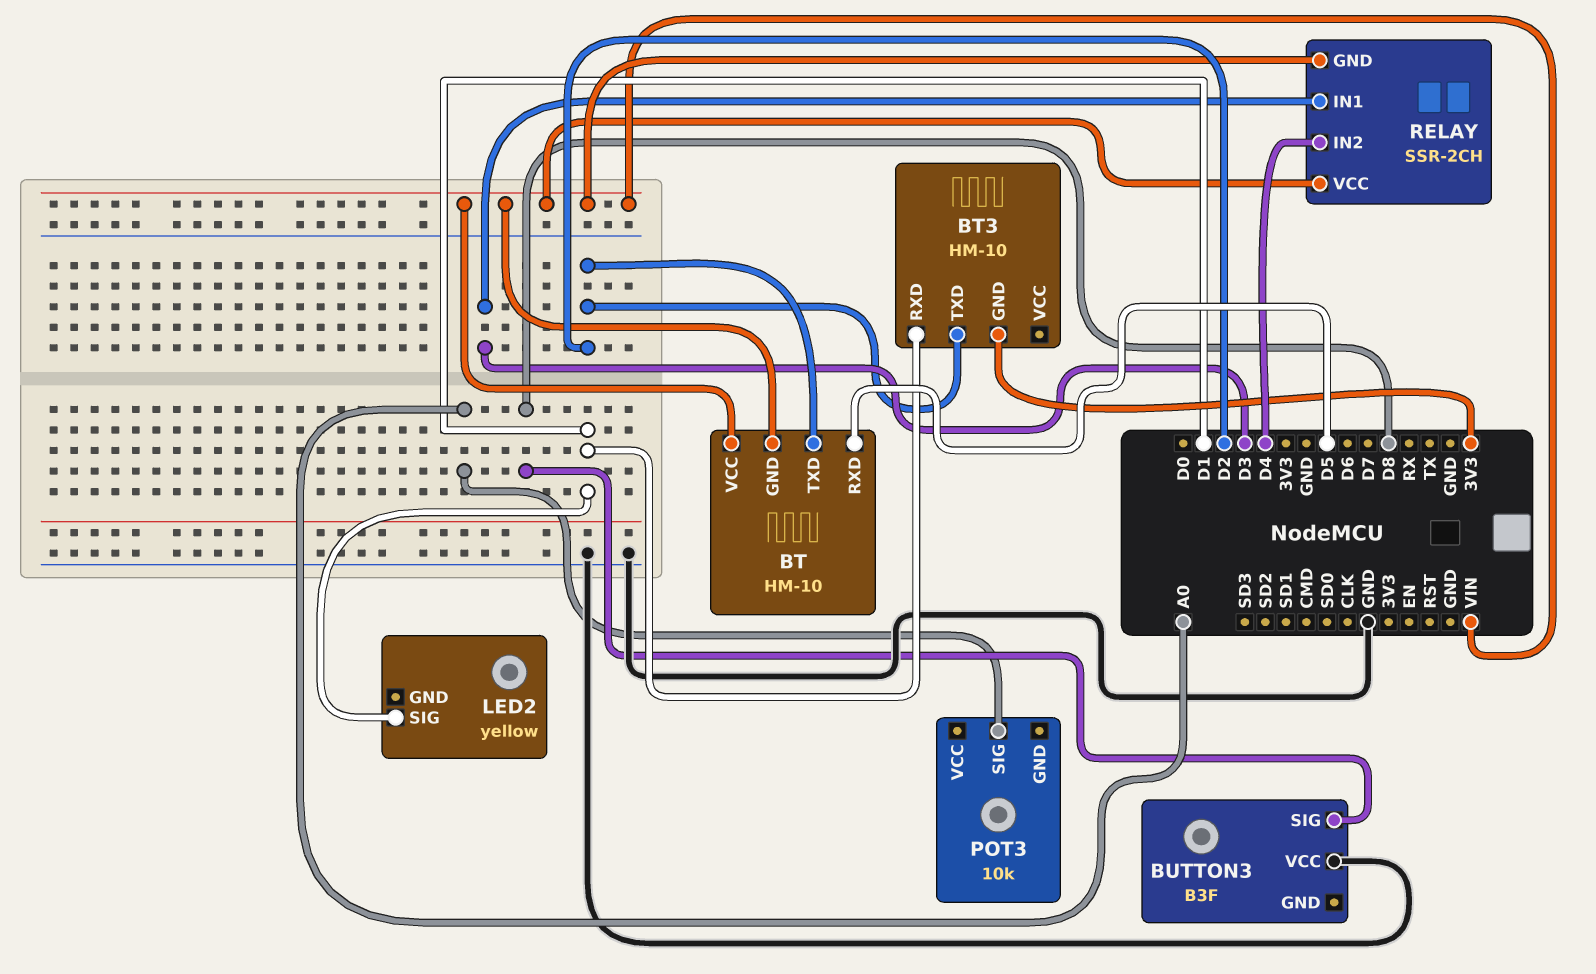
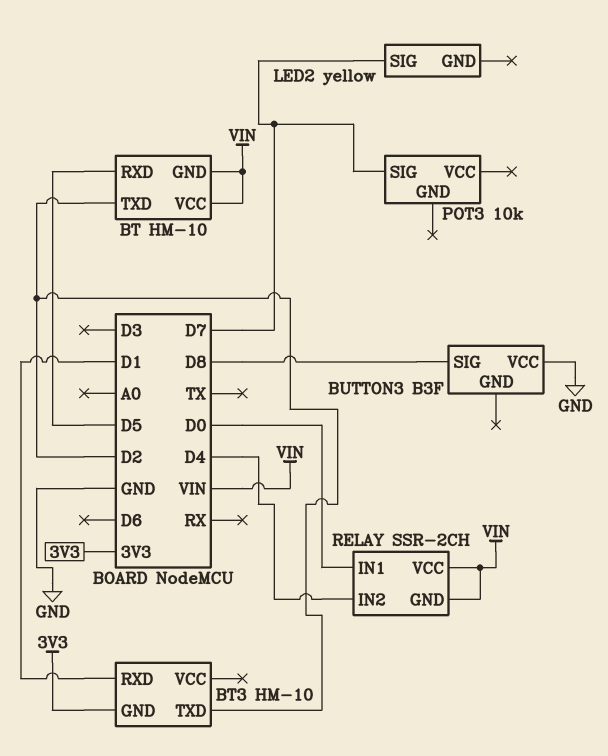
LED2 pin SIG: D1 -> D7
POT3 pin SIG: A0 -> D7
RELAY pin IN1: D3 -> D0

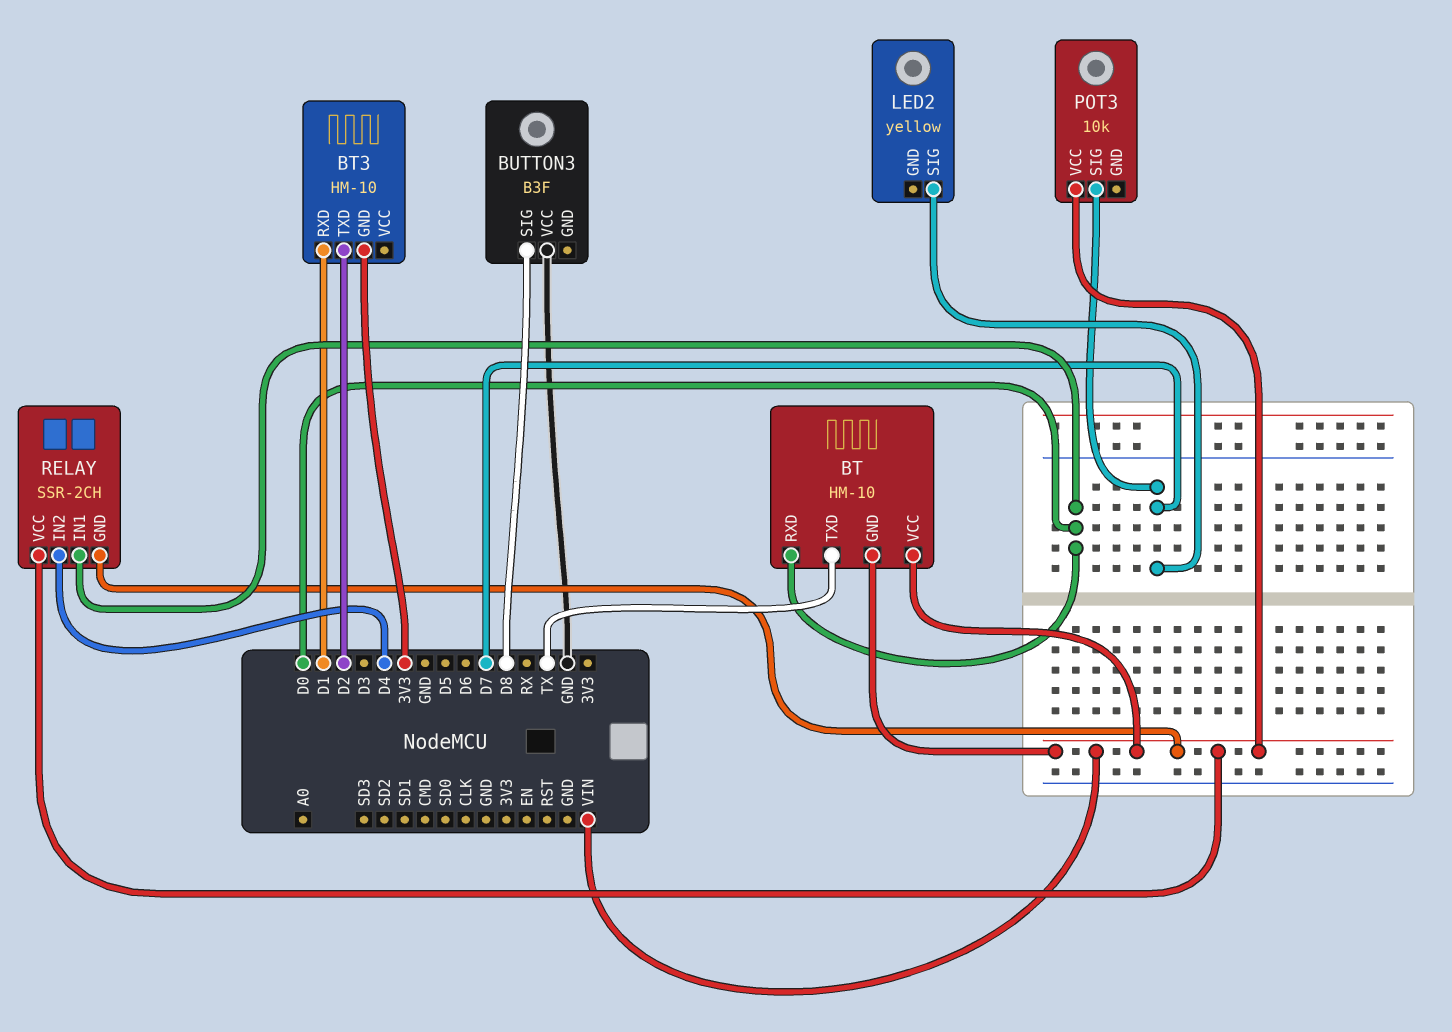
BT pin RXD: D5 -> D0
BT pin TXD: D2 -> TX
POT3 pin VCC: none -> VIN

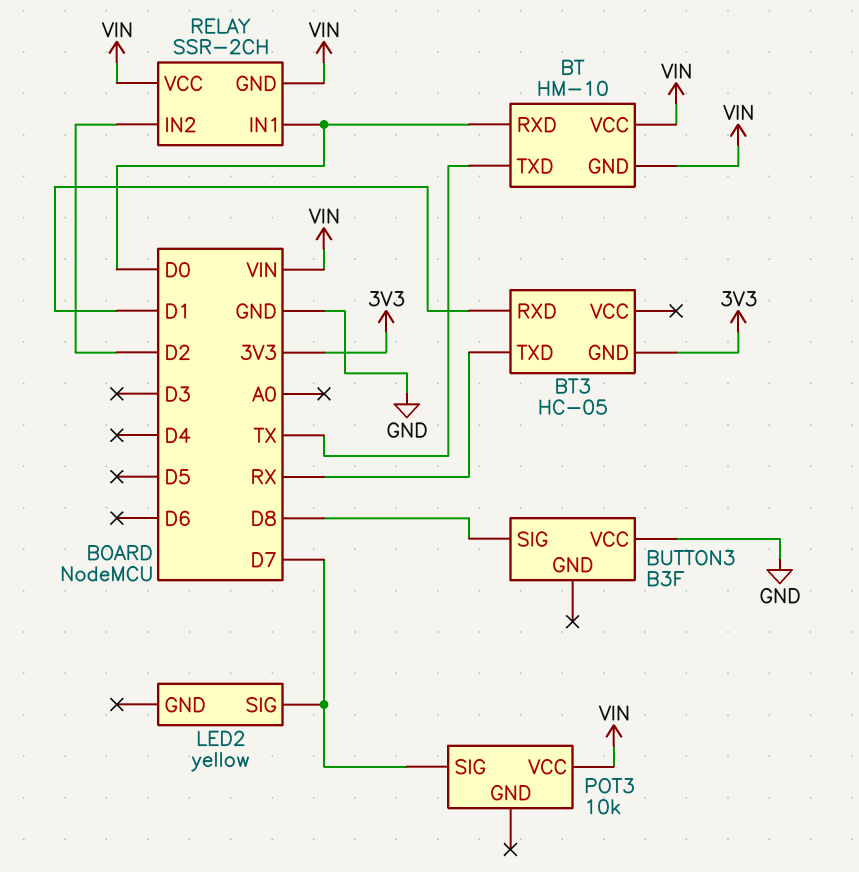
BT3: HM-10 -> HC-05
BT3 pin TXD: D2 -> RX
RELAY pin IN2: D4 -> D2

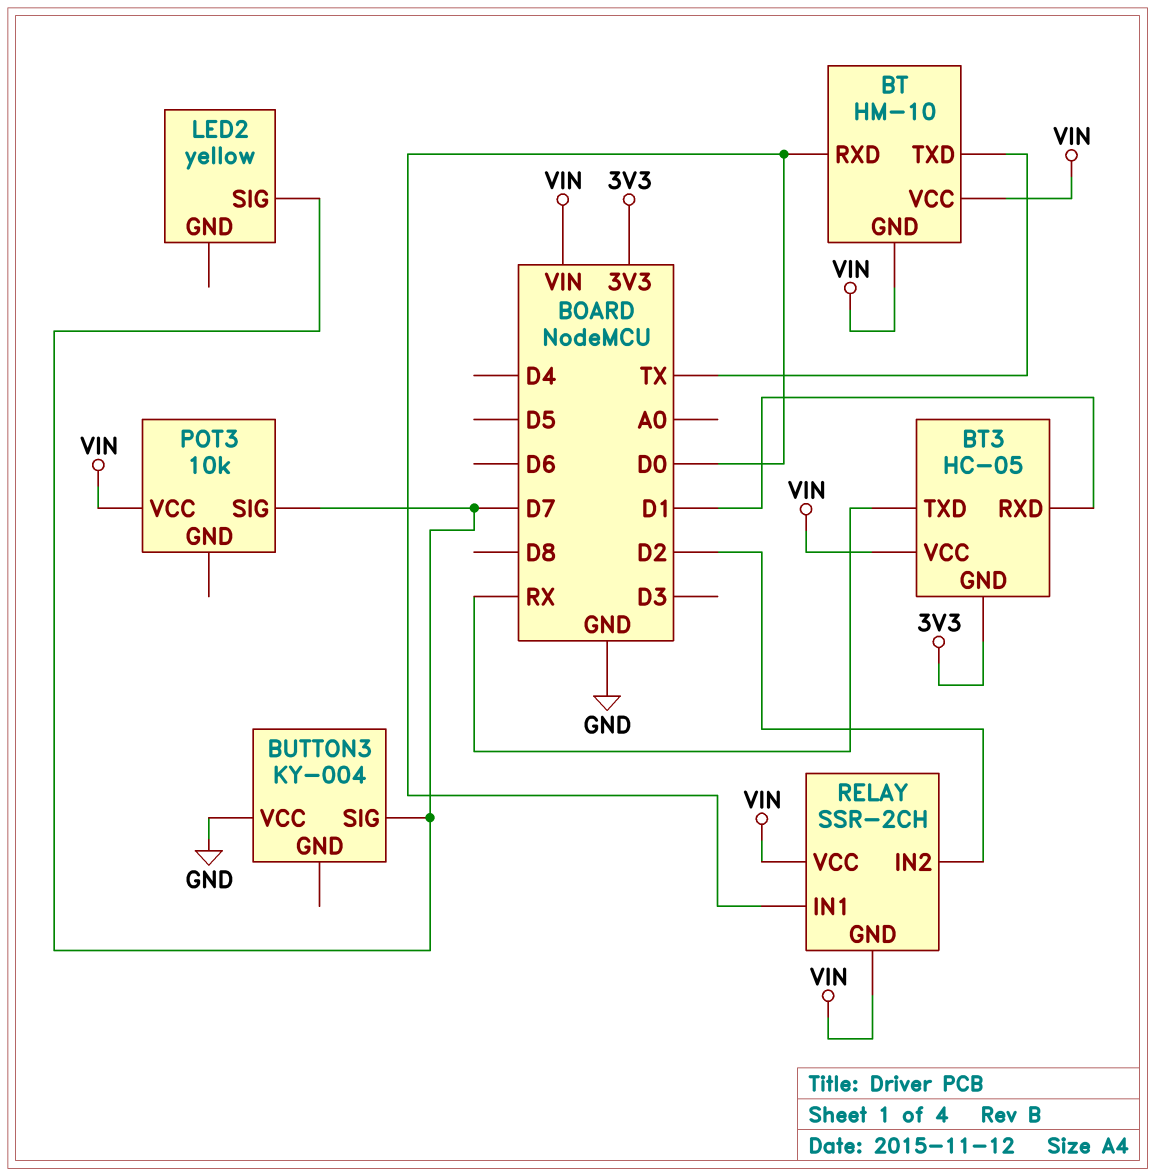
BT3 pin VCC: none -> VIN
BUTTON3: B3F -> KY-004
BUTTON3 pin SIG: D8 -> D7

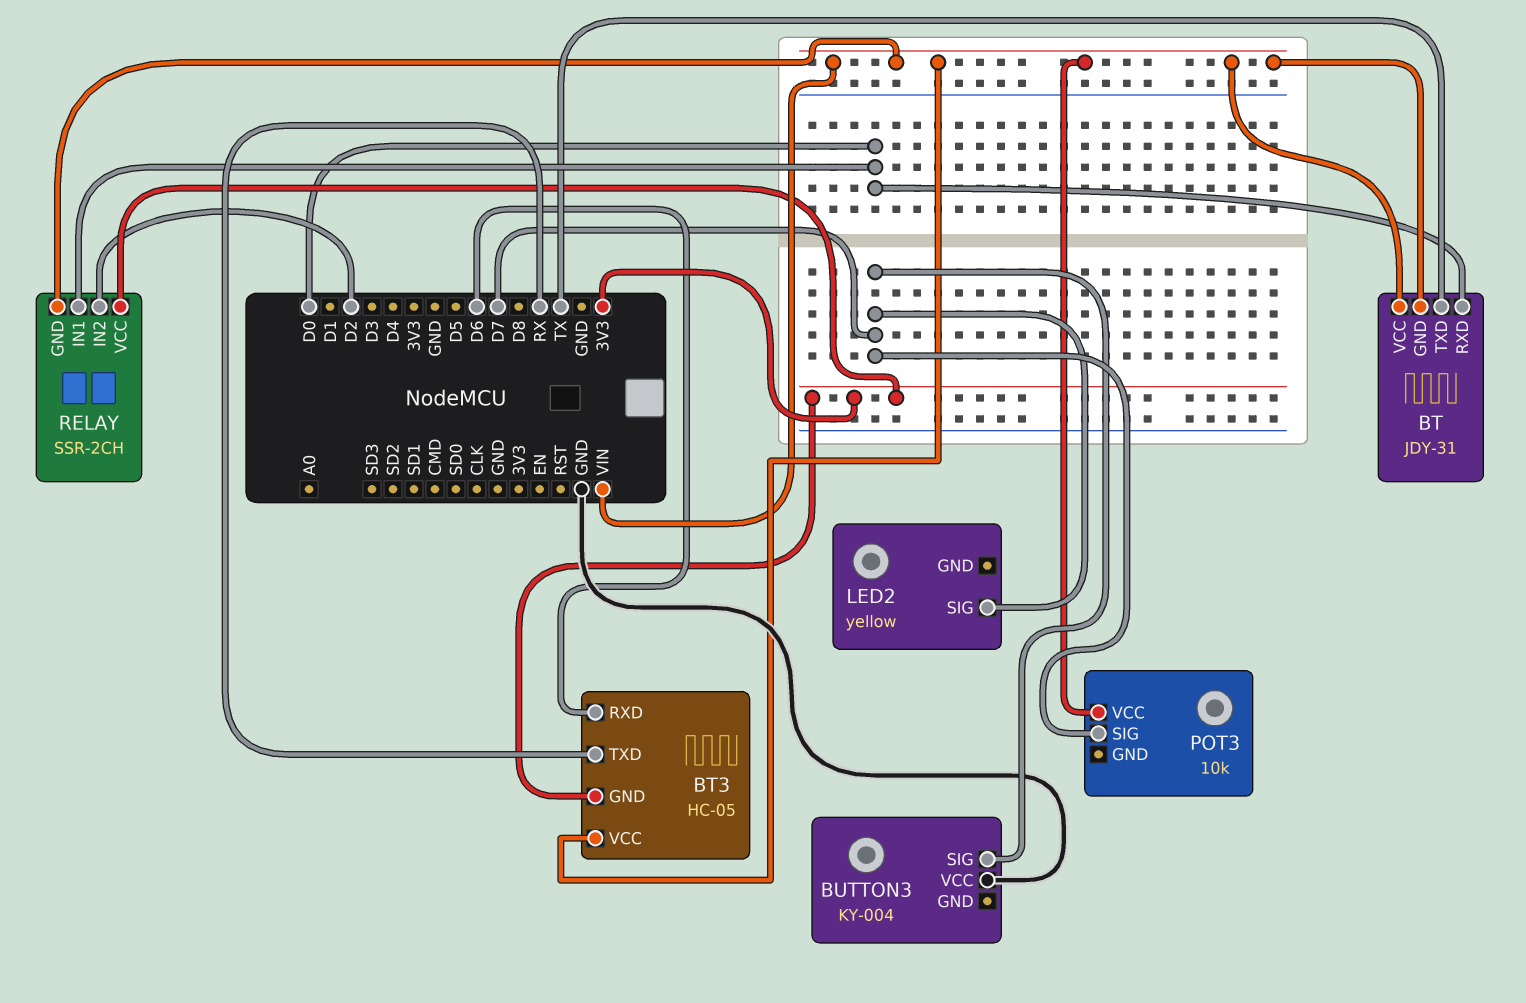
BT: HM-10 -> JDY-31
BT3 pin RXD: D1 -> D6
RELAY pin VCC: VIN -> 3V3

